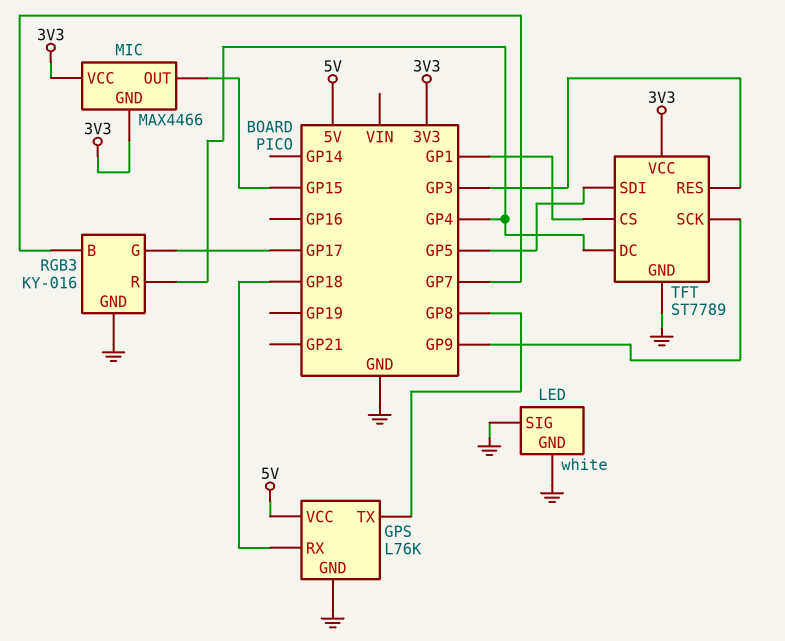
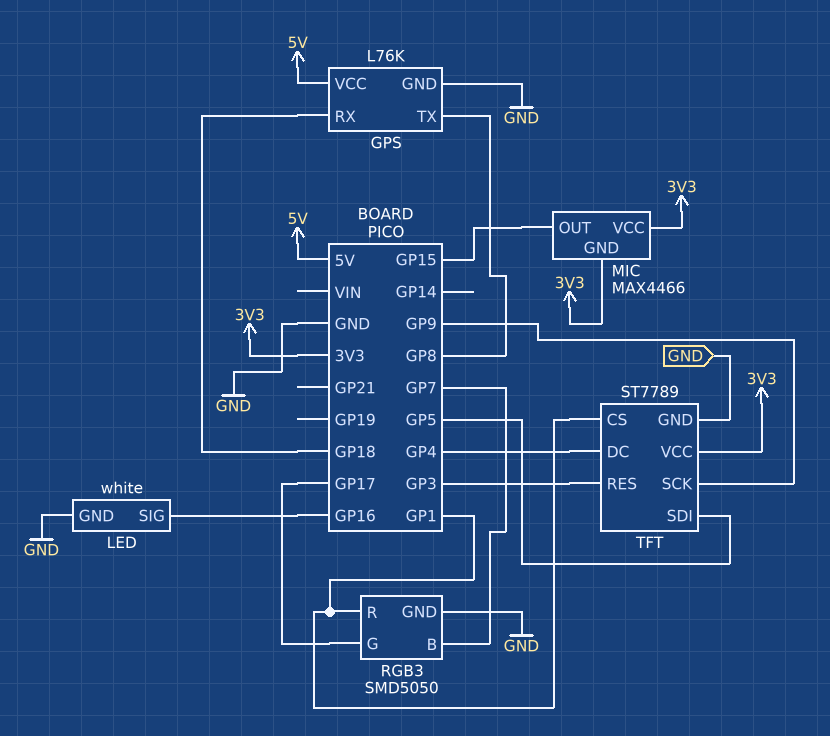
LED pin SIG: GND -> GP16
RGB3: KY-016 -> SMD5050
RGB3 pin R: GP4 -> GP1

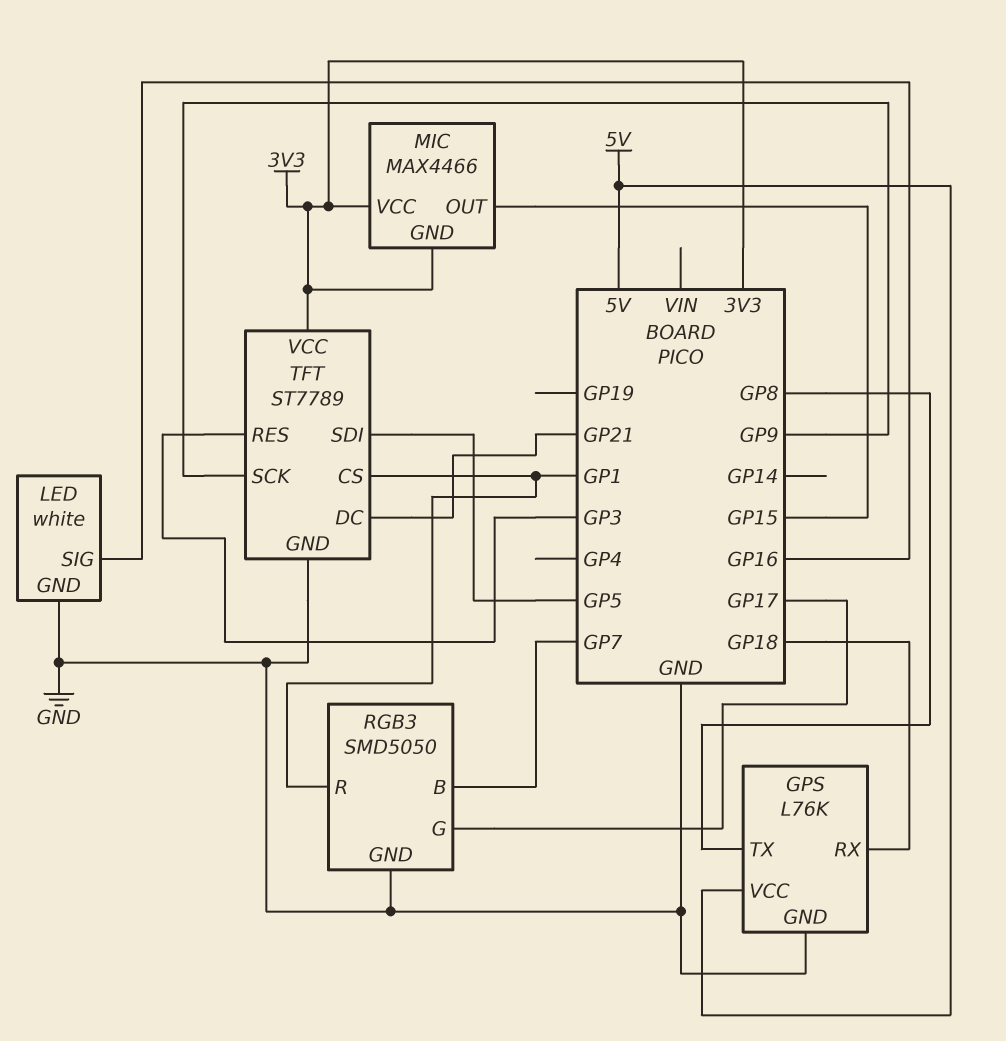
TFT pin DC: GP4 -> GP21

